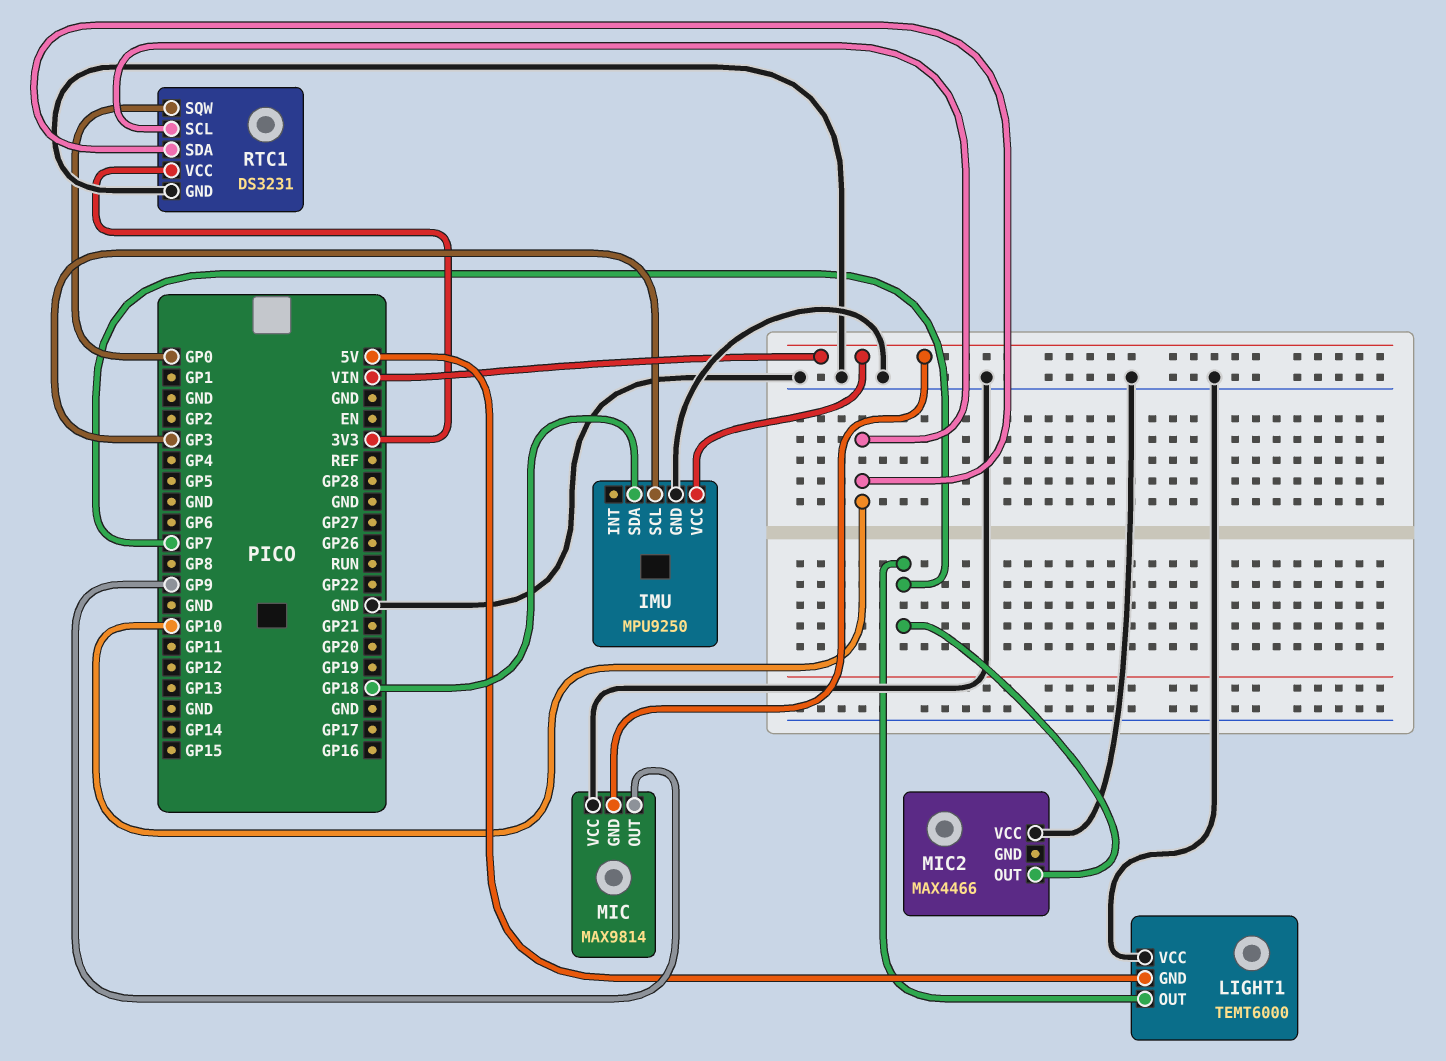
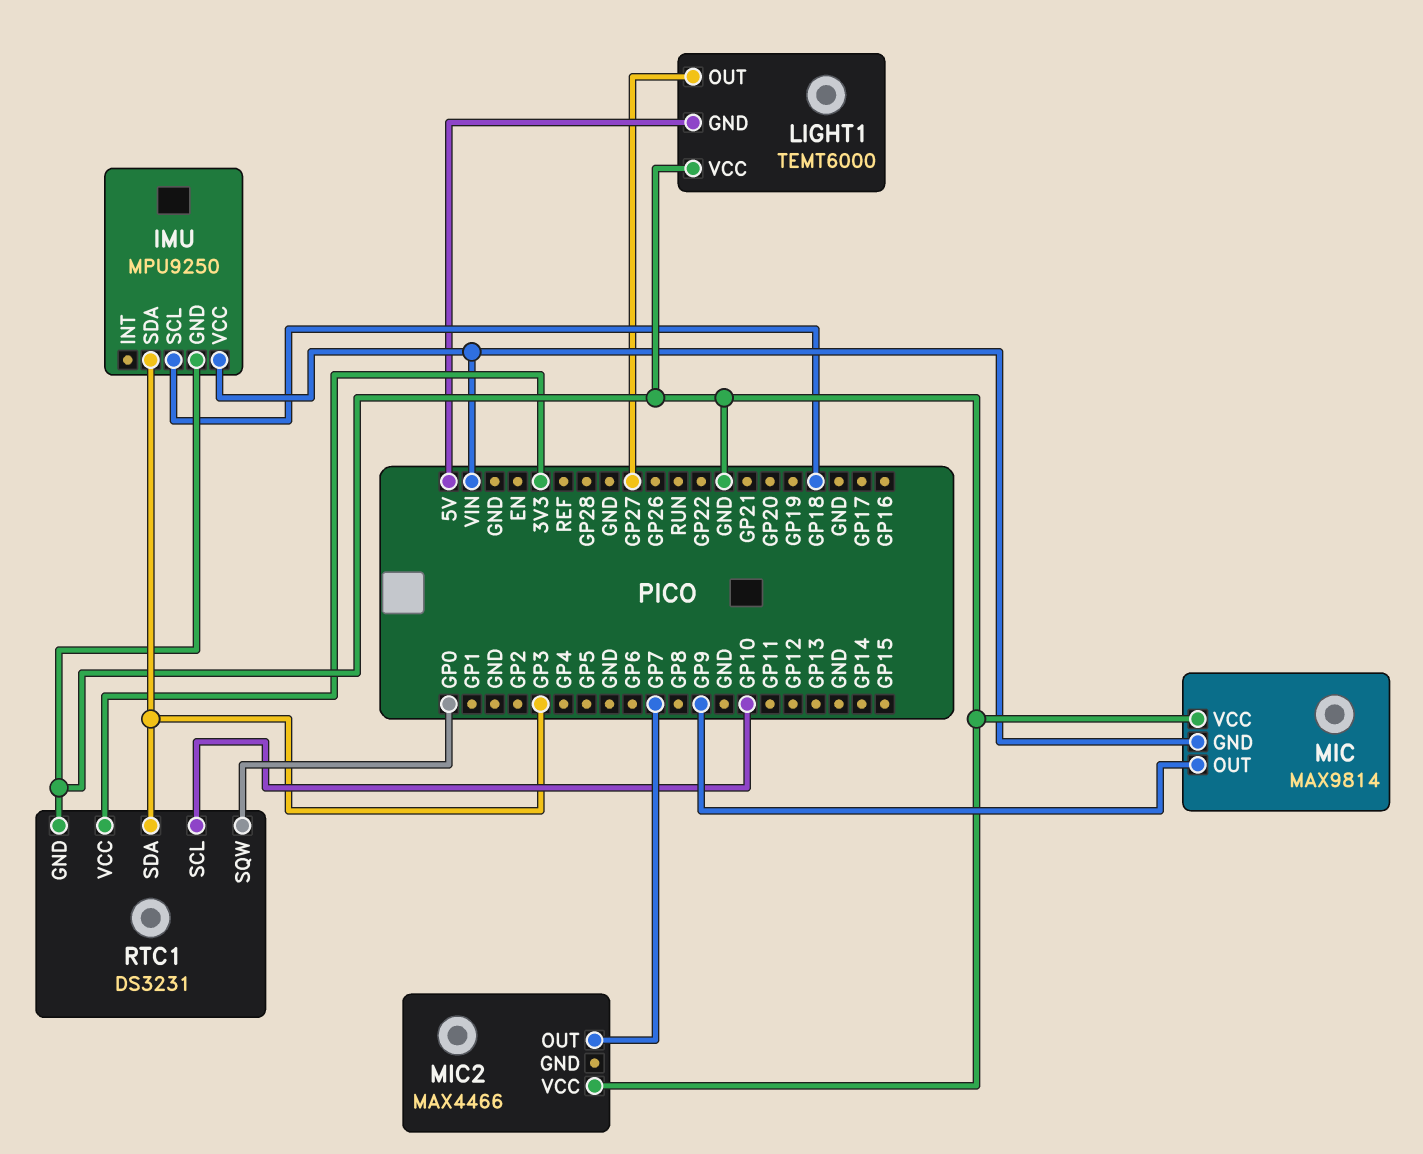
IMU pin SCL: GP3 -> GP18
IMU pin SDA: GP18 -> GP3
LIGHT1 pin OUT: GP7 -> GP27
RTC1 pin SDA: GP10 -> GP3

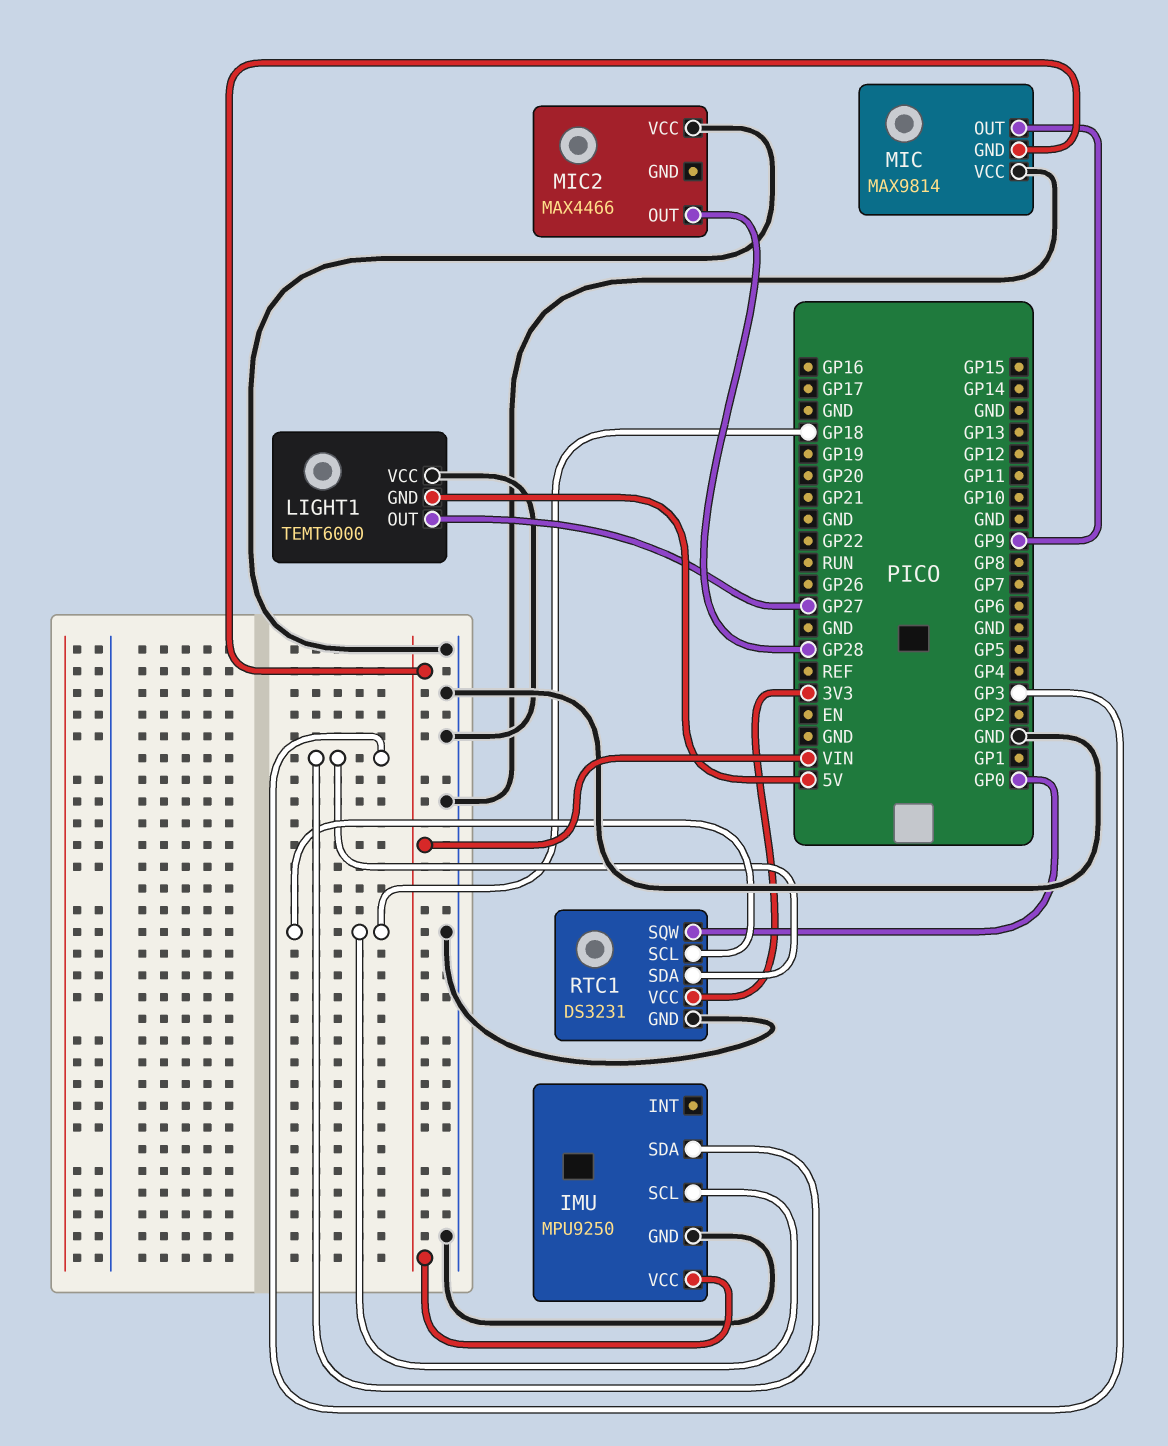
MIC2 pin OUT: GP7 -> GP28
RTC1 pin SCL: GP10 -> GP18

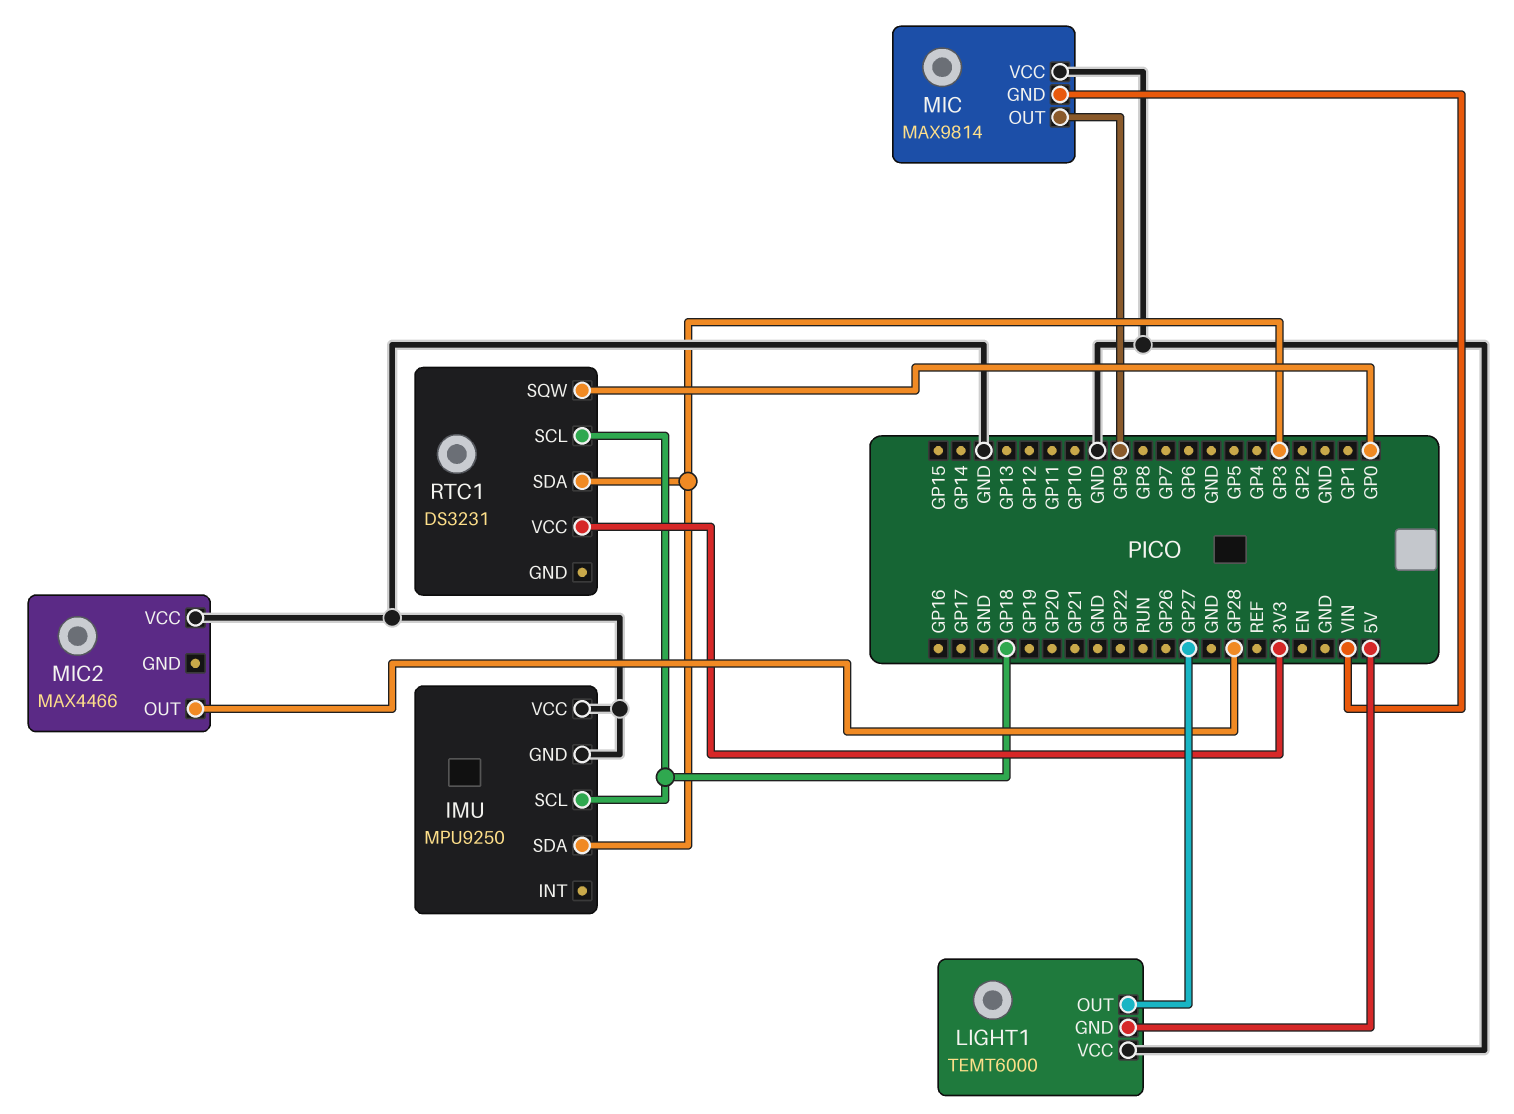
IMU pin VCC: VIN -> GND
RTC1 pin GND: GND -> none

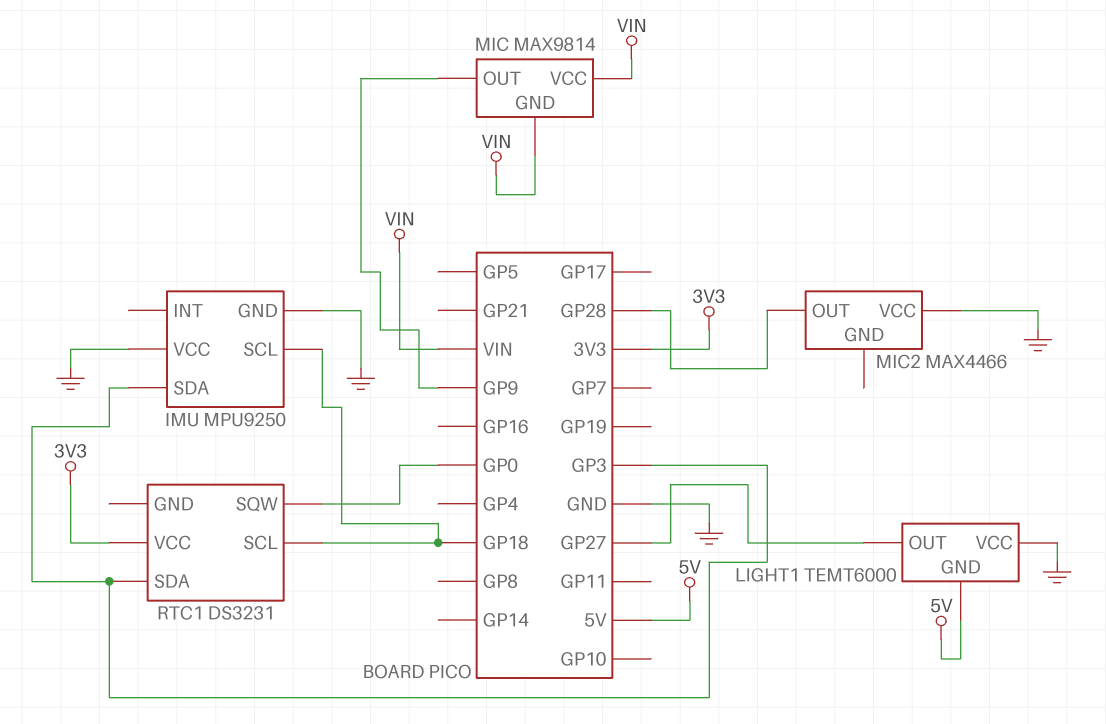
MIC pin VCC: GND -> VIN

